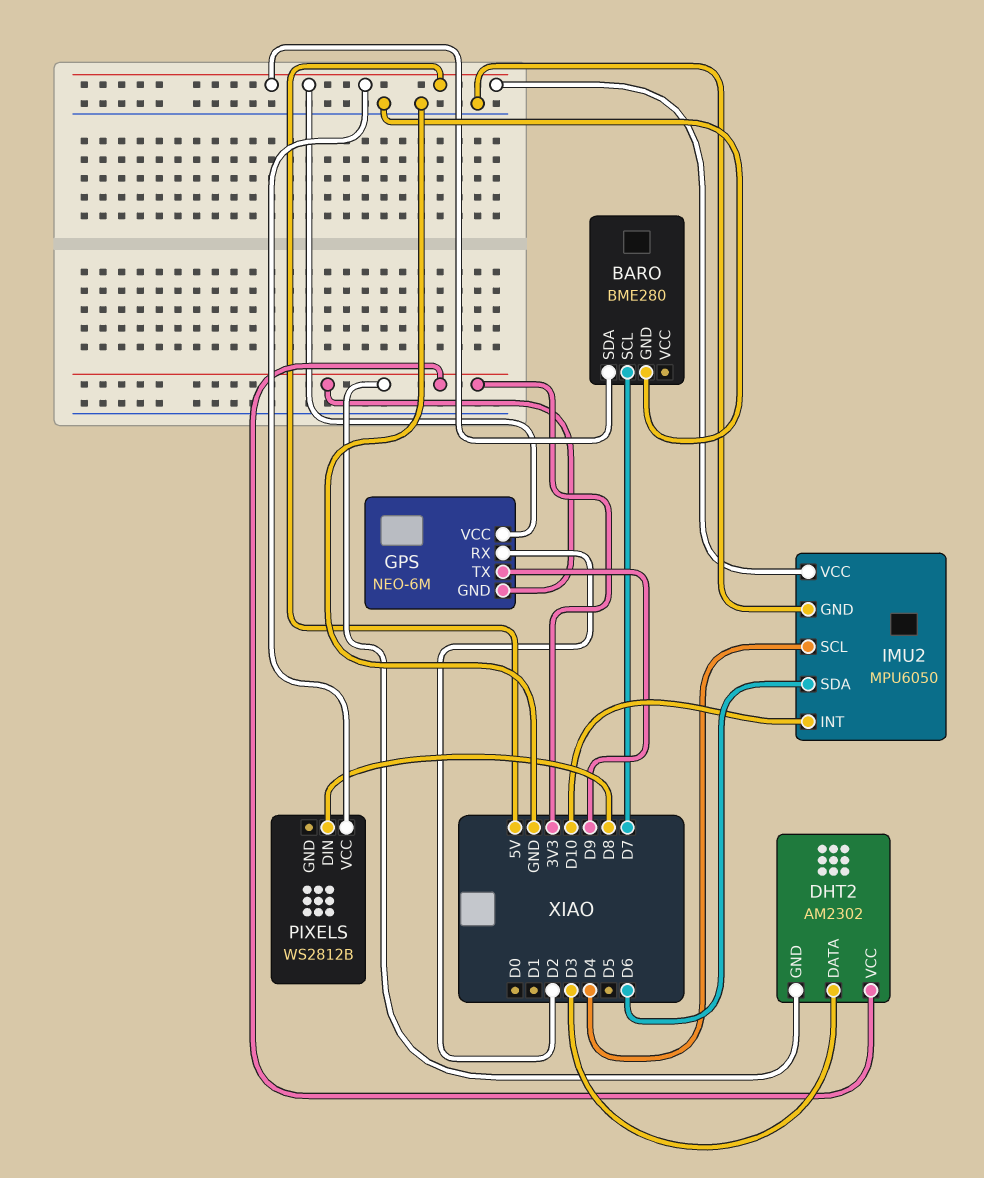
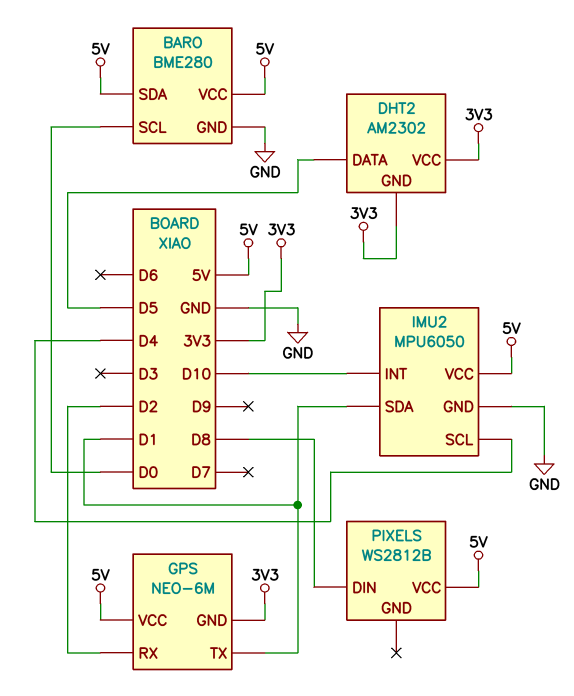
BARO pin SCL: D7 -> D0
BARO pin VCC: none -> 5V
DHT2 pin DATA: D3 -> D5
GPS pin TX: D9 -> D1
IMU2 pin SDA: D6 -> D1

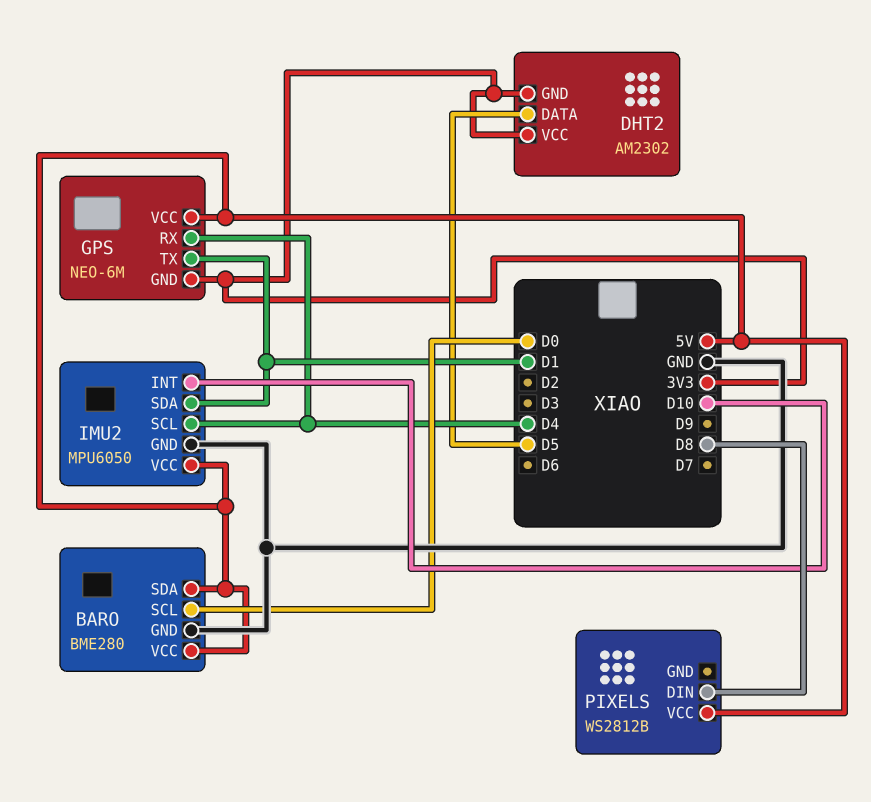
GPS pin RX: D2 -> D4

